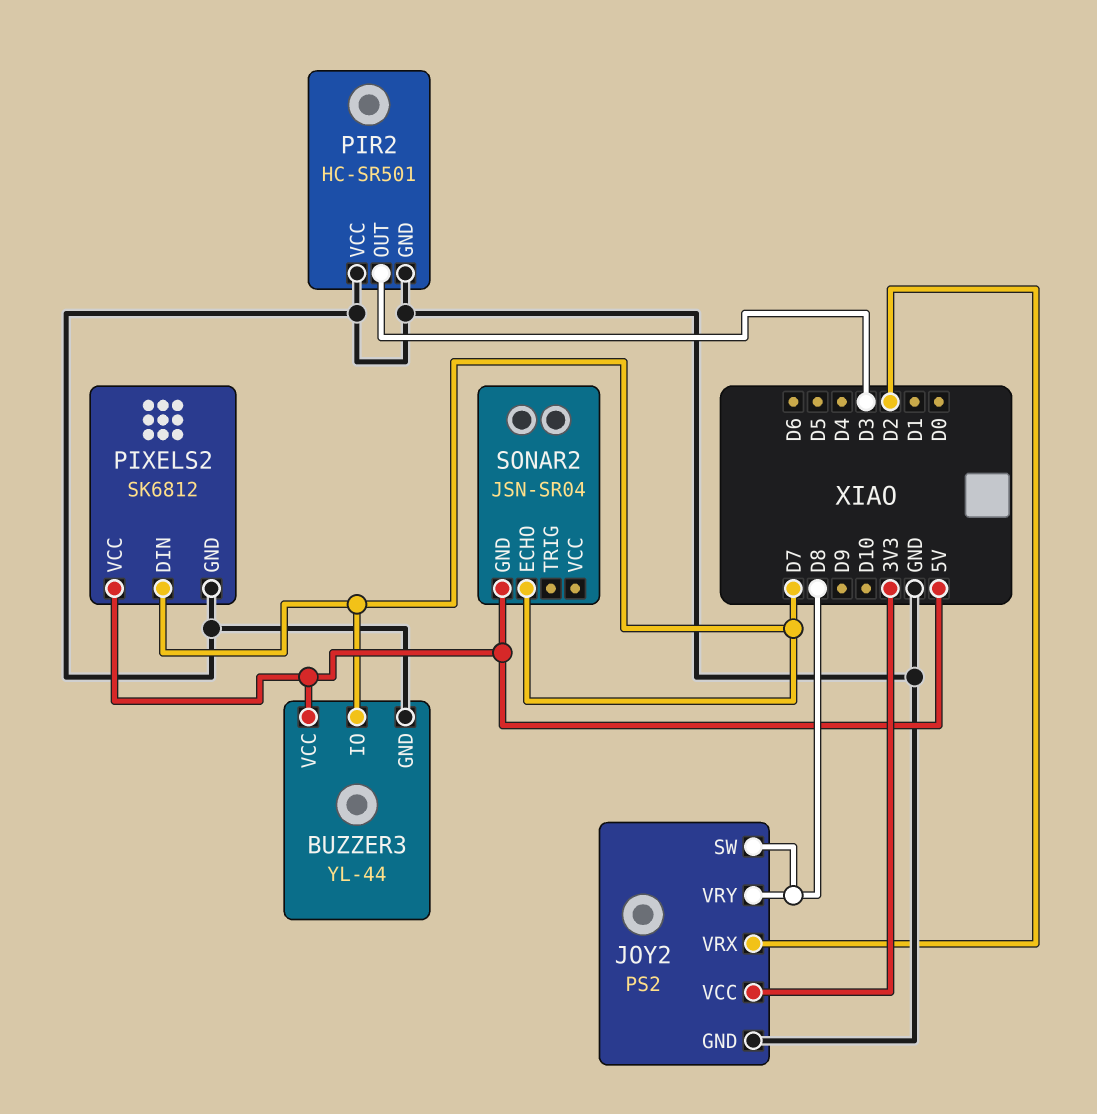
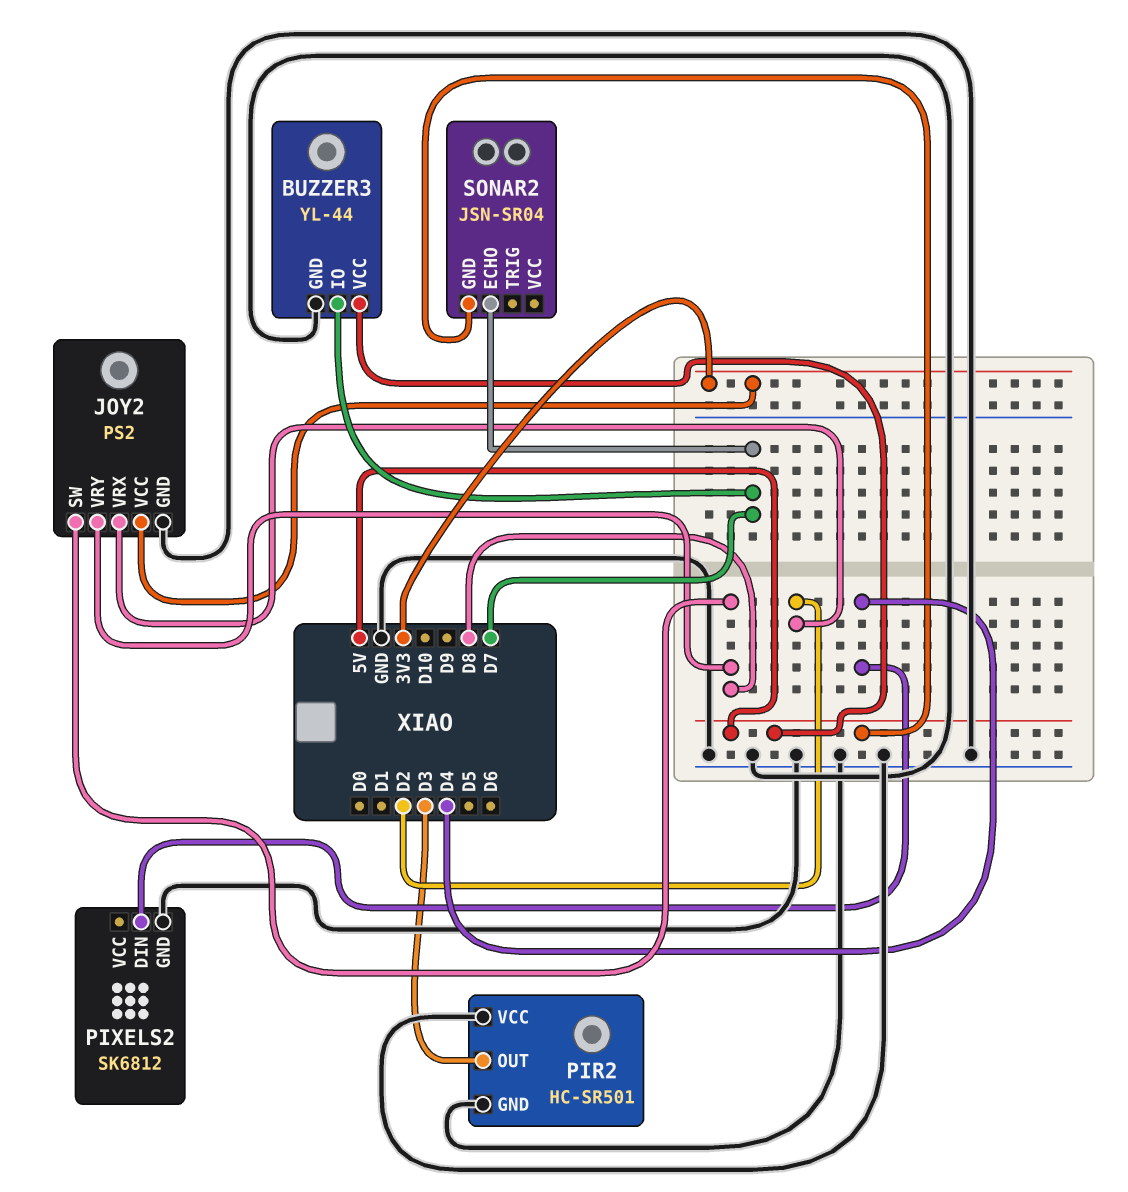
PIXELS2 pin DIN: D7 -> D4
PIXELS2 pin VCC: 5V -> none

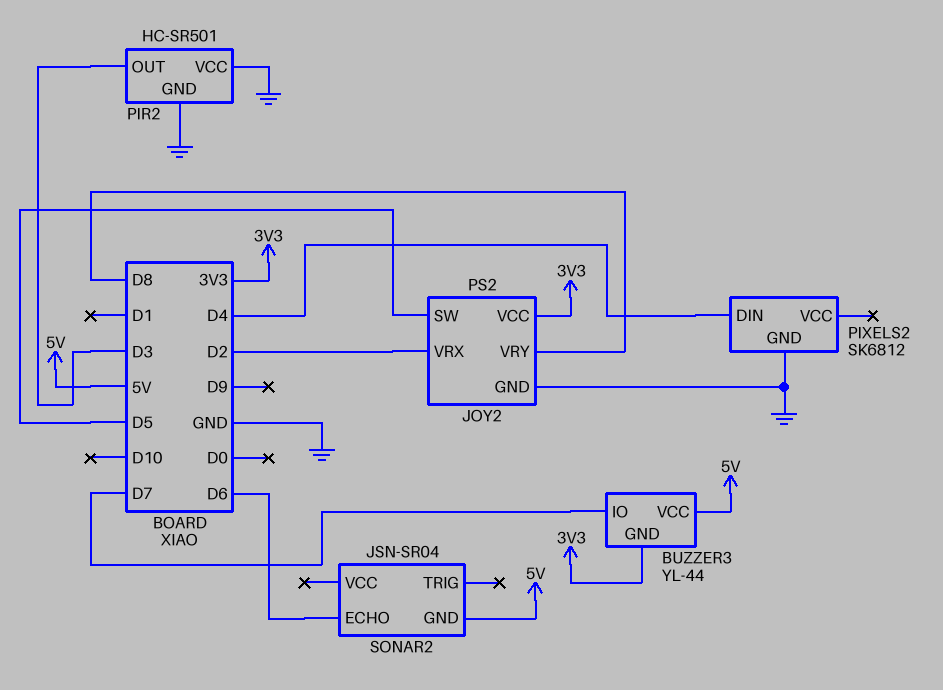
BUZZER3 pin GND: GND -> 3V3
JOY2 pin SW: D8 -> D5
SONAR2 pin ECHO: D7 -> D6

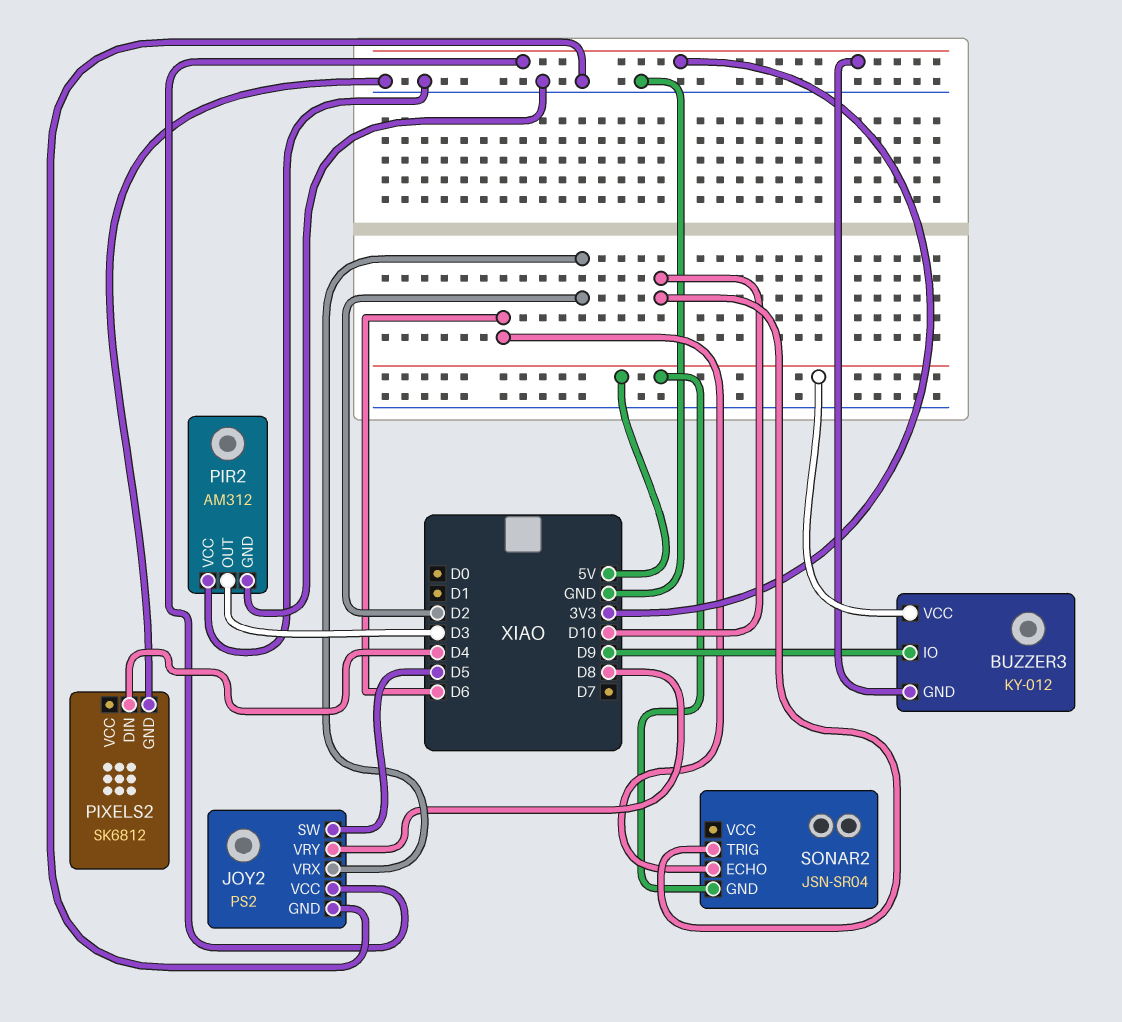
BUZZER3: YL-44 -> KY-012
BUZZER3 pin IO: D7 -> D9
PIR2: HC-SR501 -> AM312
SONAR2 pin TRIG: none -> D10

